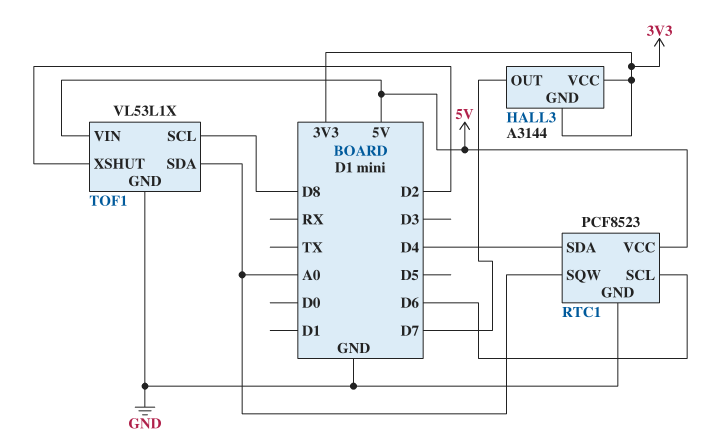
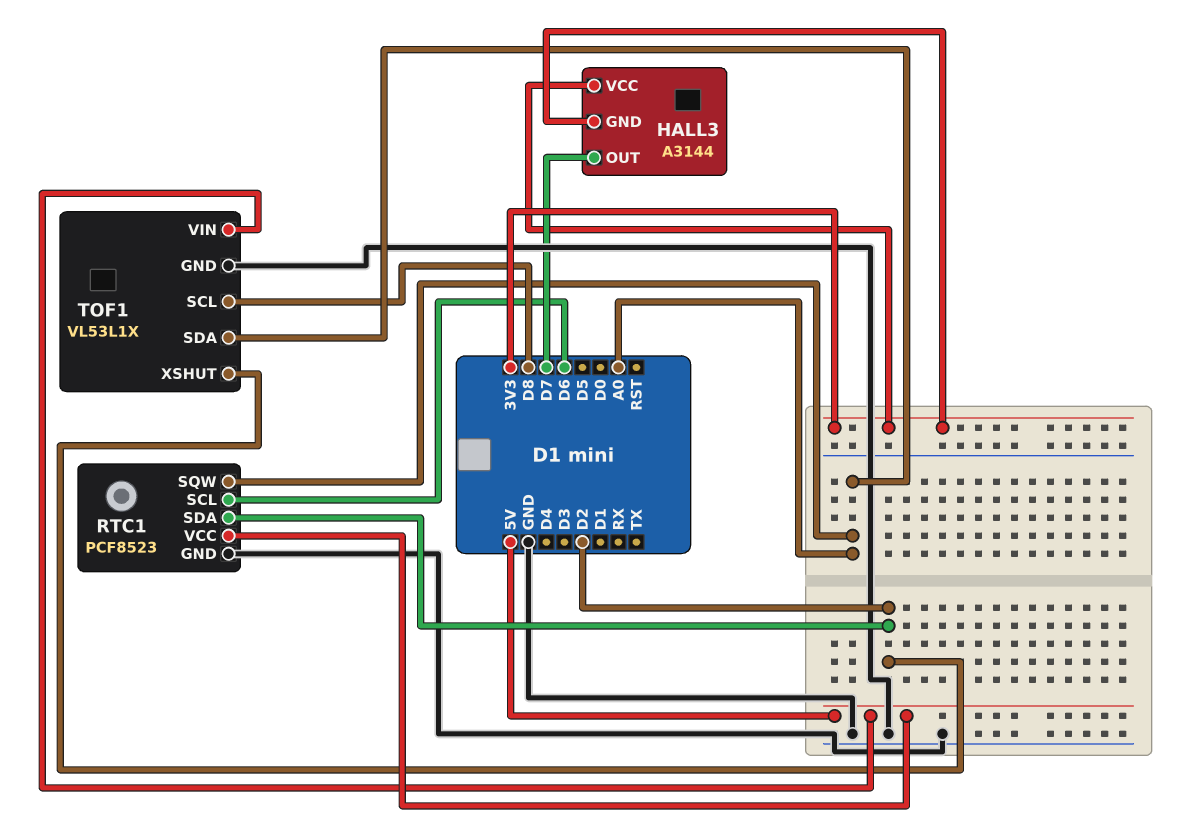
RTC1 pin SDA: D4 -> D2

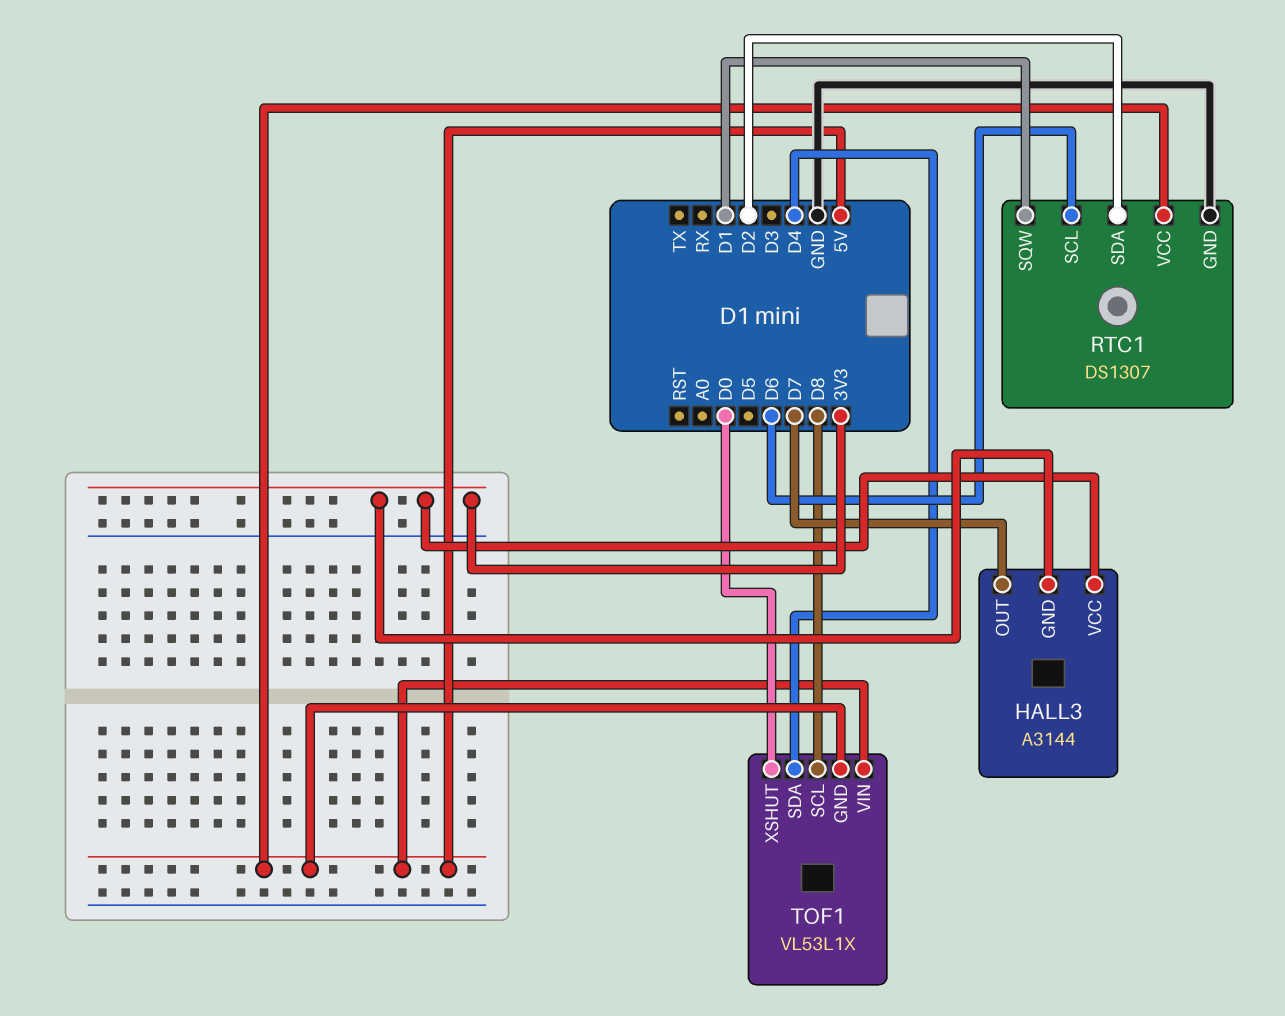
RTC1: PCF8523 -> DS1307
RTC1 pin SQW: A0 -> D1
TOF1 pin GND: GND -> 5V
TOF1 pin SDA: A0 -> D4
TOF1 pin XSHUT: D2 -> D0

